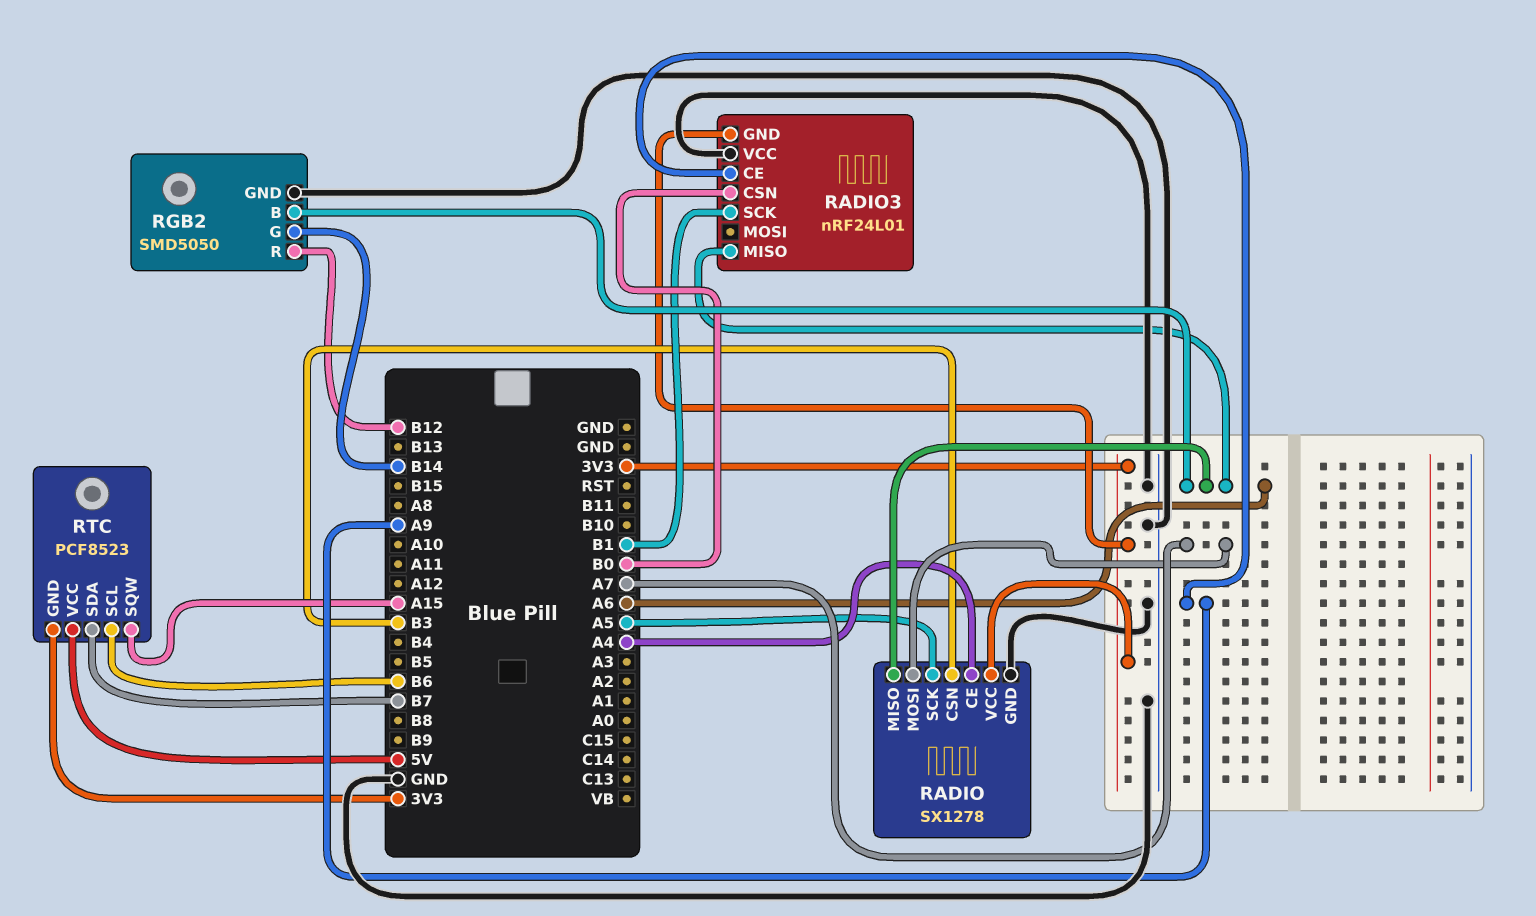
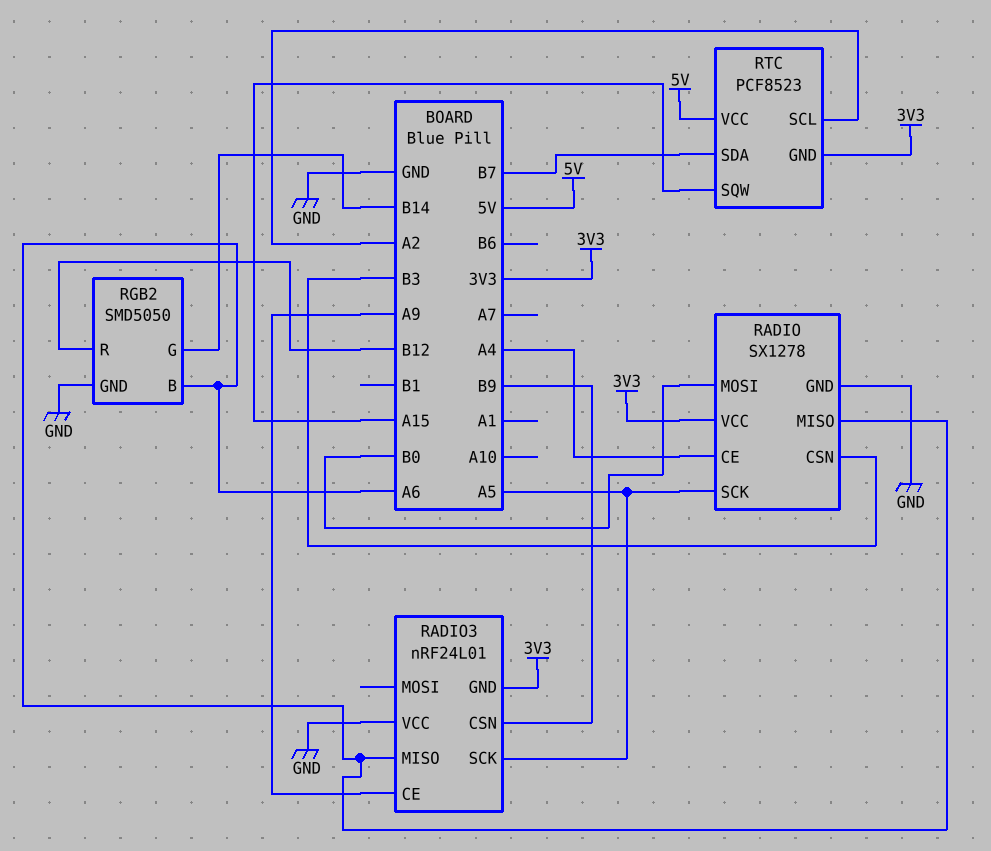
RADIO pin MOSI: A7 -> B0
RADIO3 pin CSN: B0 -> B9
RADIO3 pin SCK: B1 -> A5
RTC pin SCL: B6 -> A2

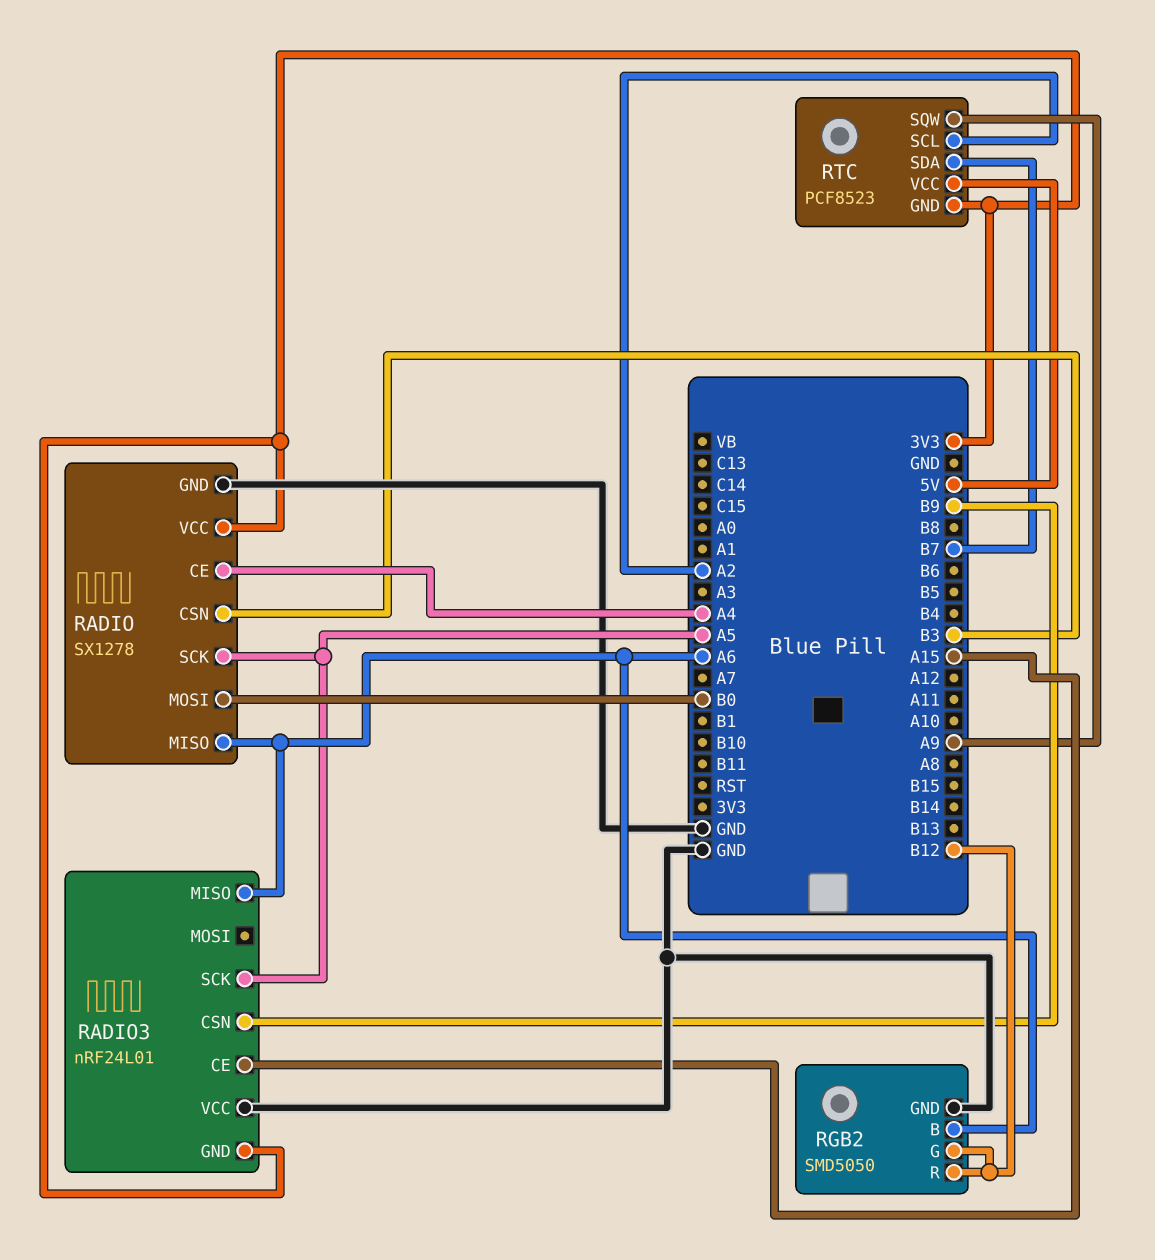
RADIO3 pin CE: A9 -> A15
RGB2 pin G: B14 -> B12
RTC pin SQW: A15 -> A9

